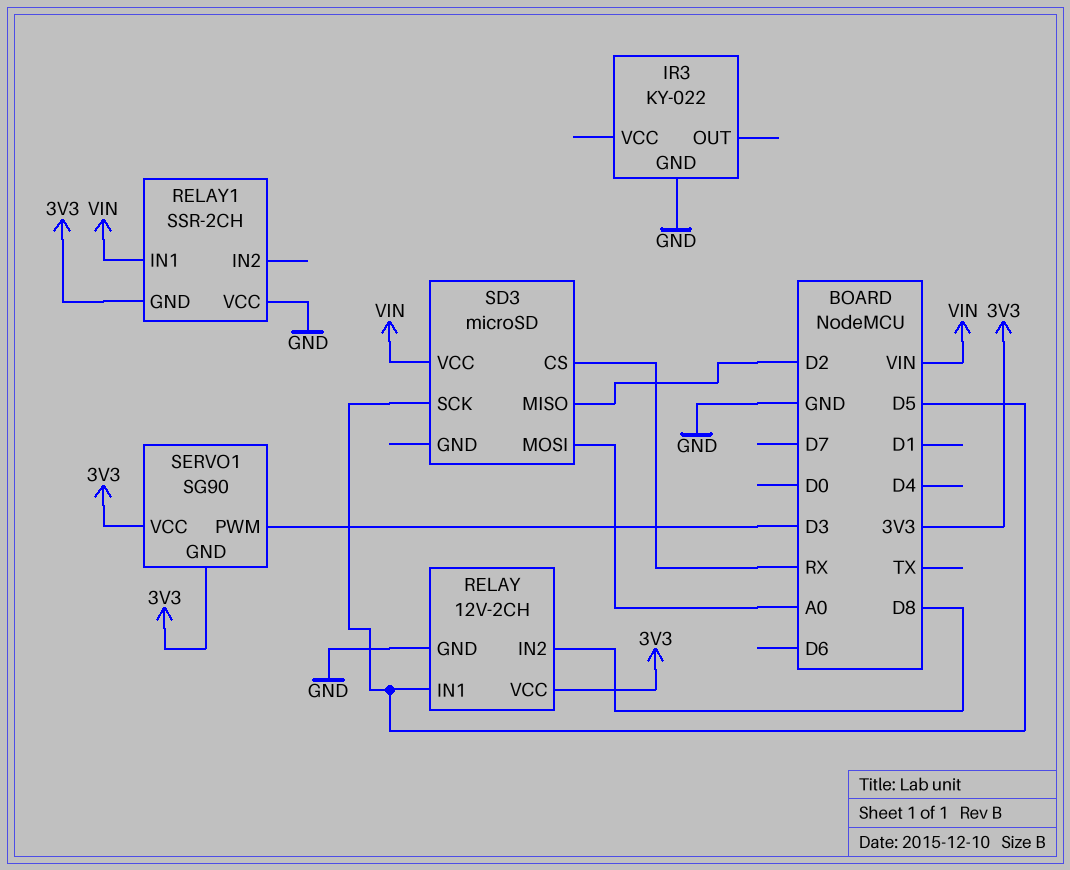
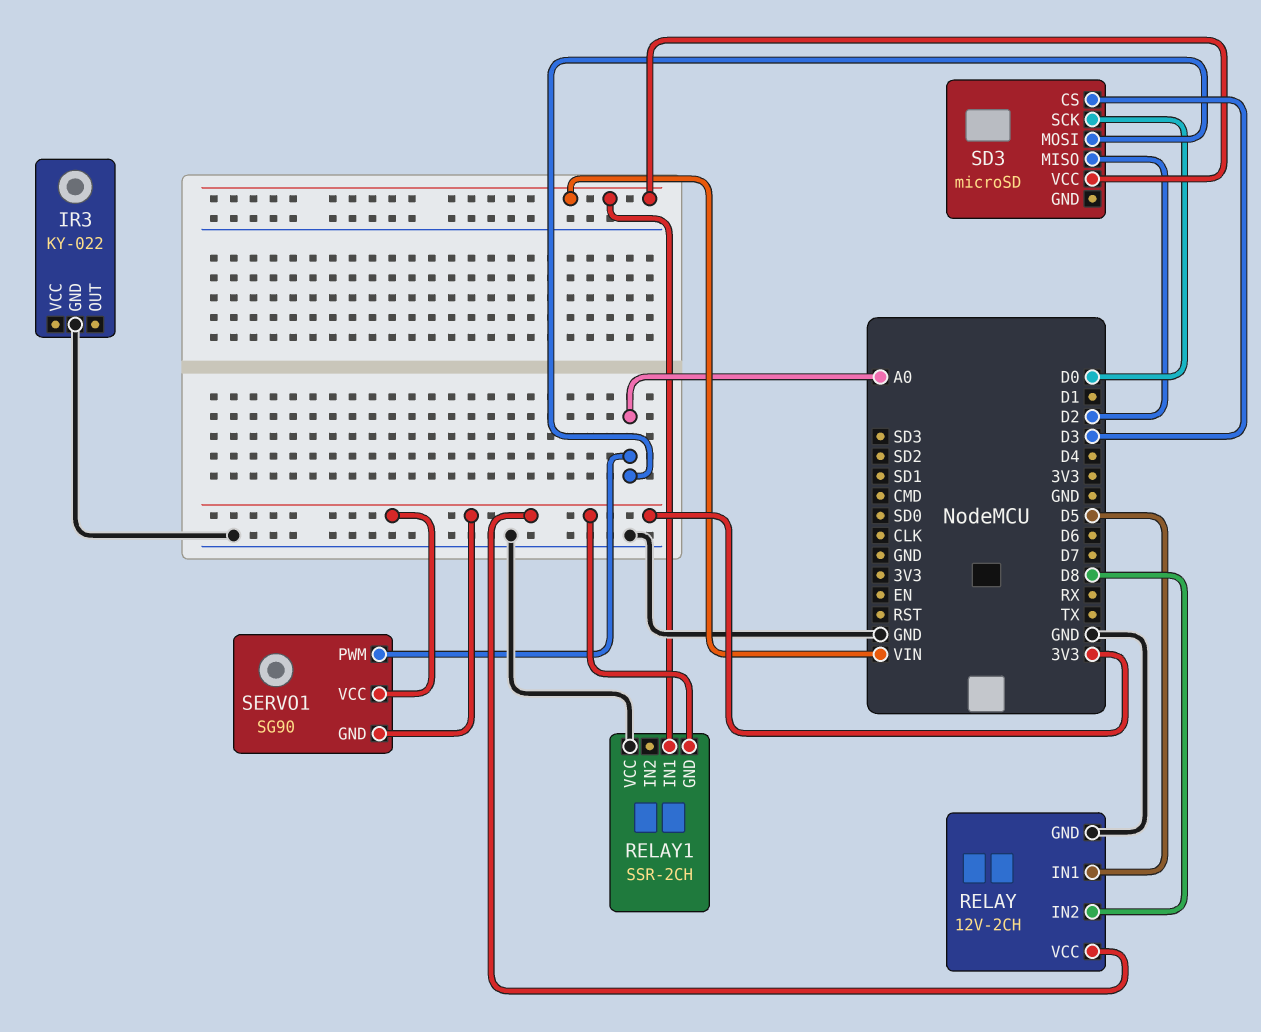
SD3 pin CS: RX -> D3
SD3 pin SCK: D5 -> D0
SERVO1 pin PWM: D3 -> A0

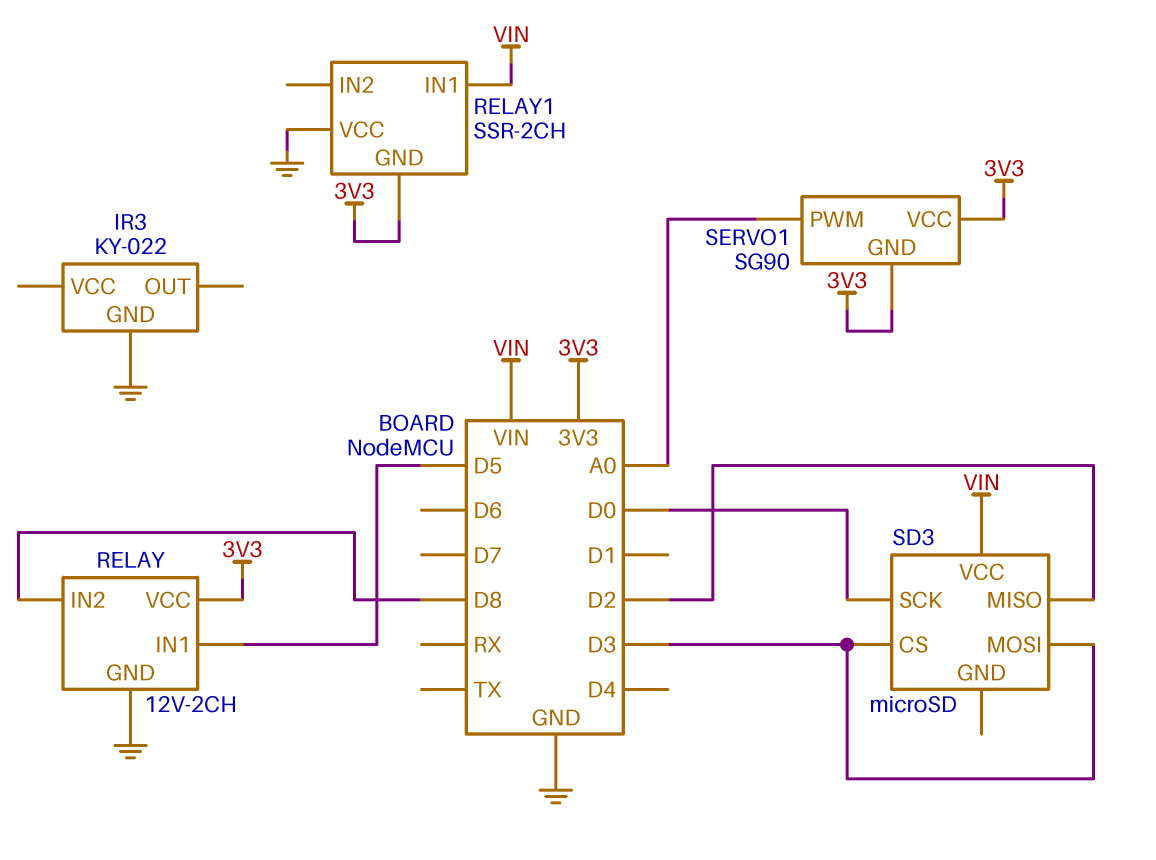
SD3 pin MOSI: A0 -> D3

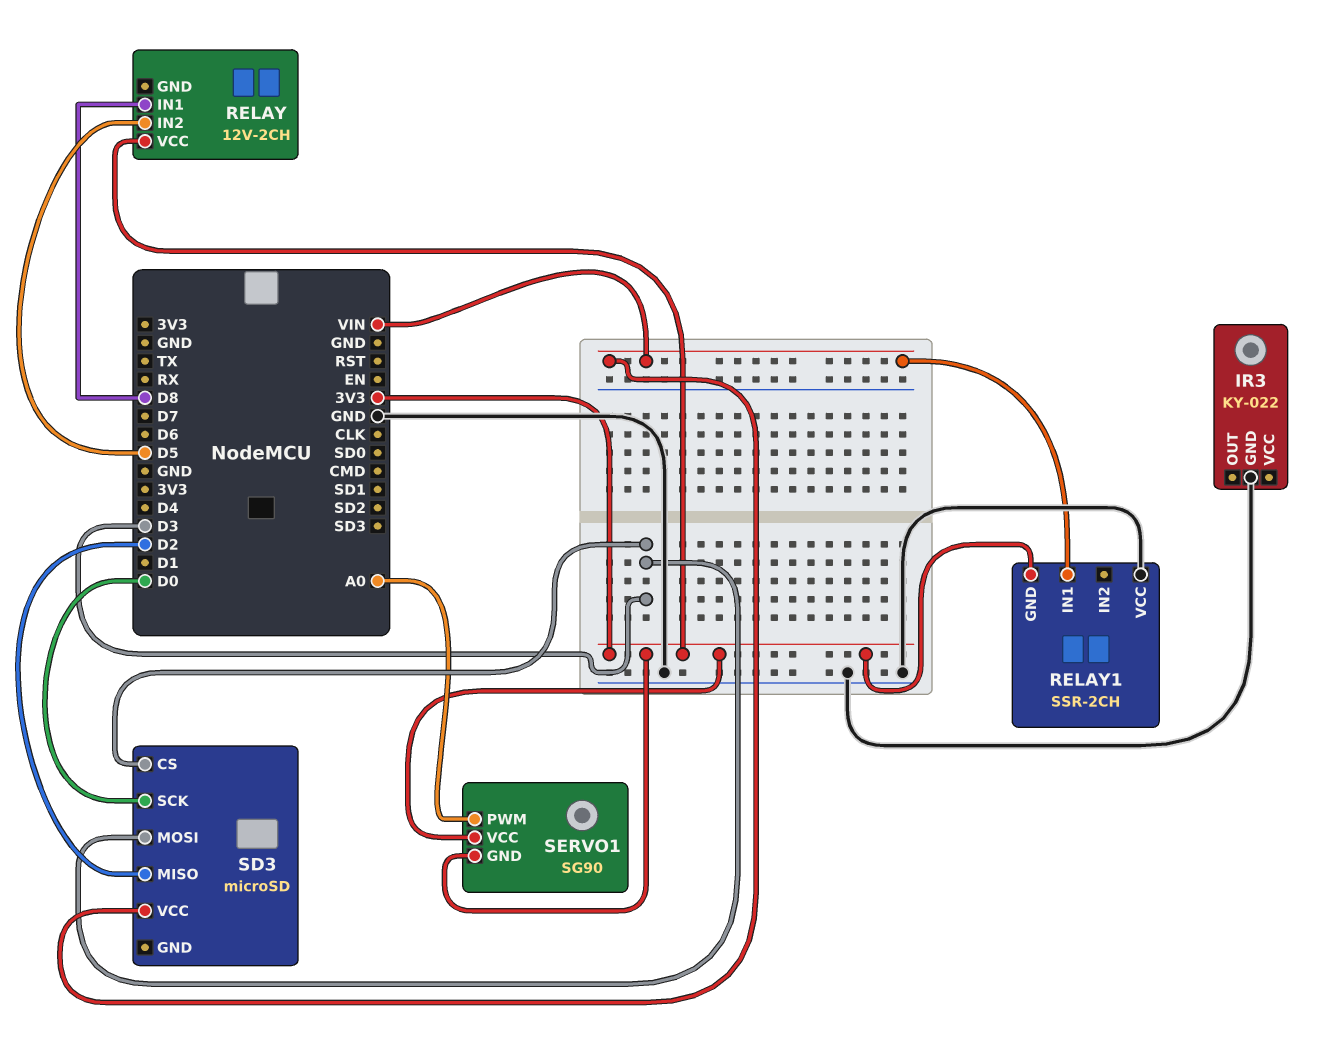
RELAY pin GND: GND -> none
RELAY pin IN1: D5 -> D8
RELAY pin IN2: D8 -> D5

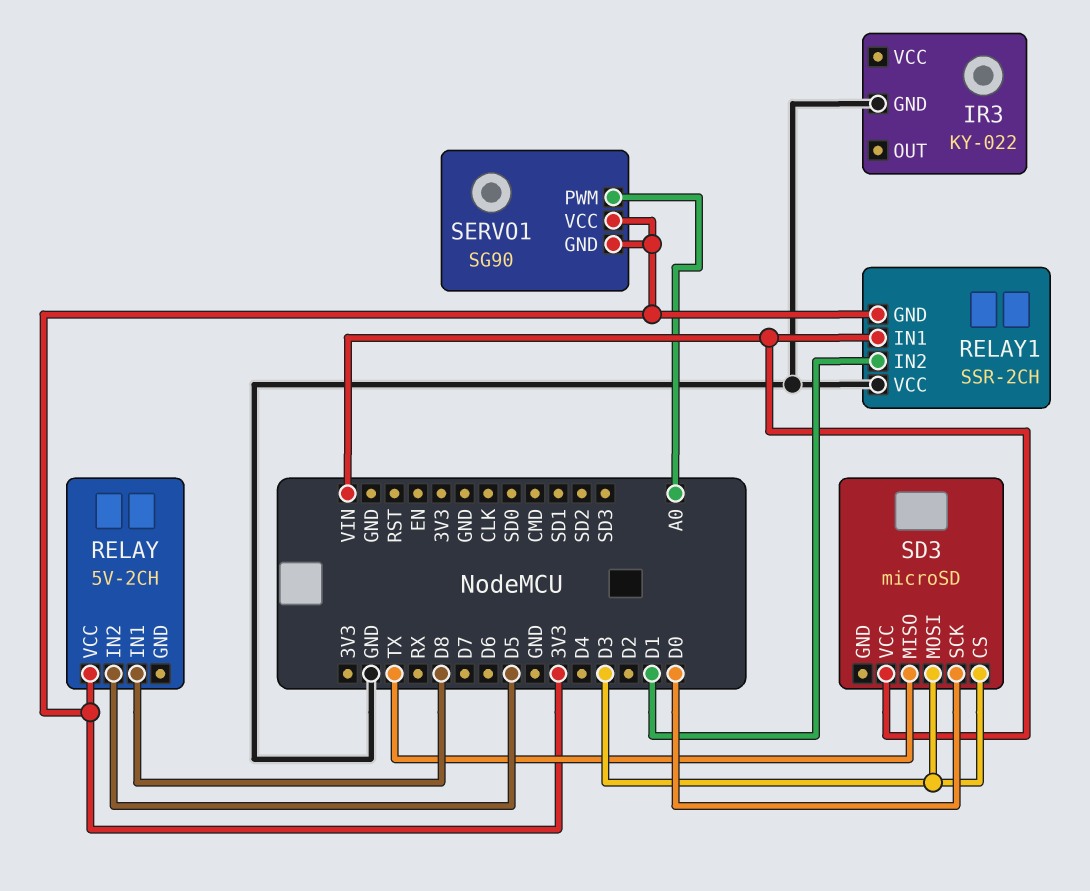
RELAY: 12V-2CH -> 5V-2CH
RELAY1 pin IN2: none -> D1
SD3 pin MISO: D2 -> TX

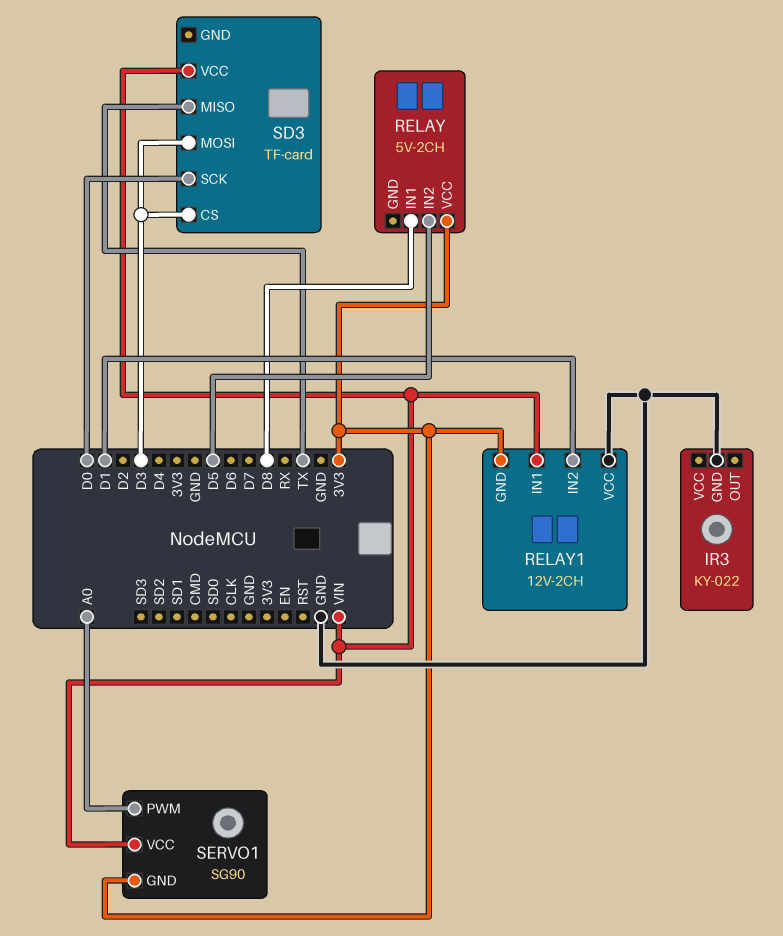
RELAY1: SSR-2CH -> 12V-2CH
SD3: microSD -> TF-card
SERVO1 pin VCC: 3V3 -> VIN

